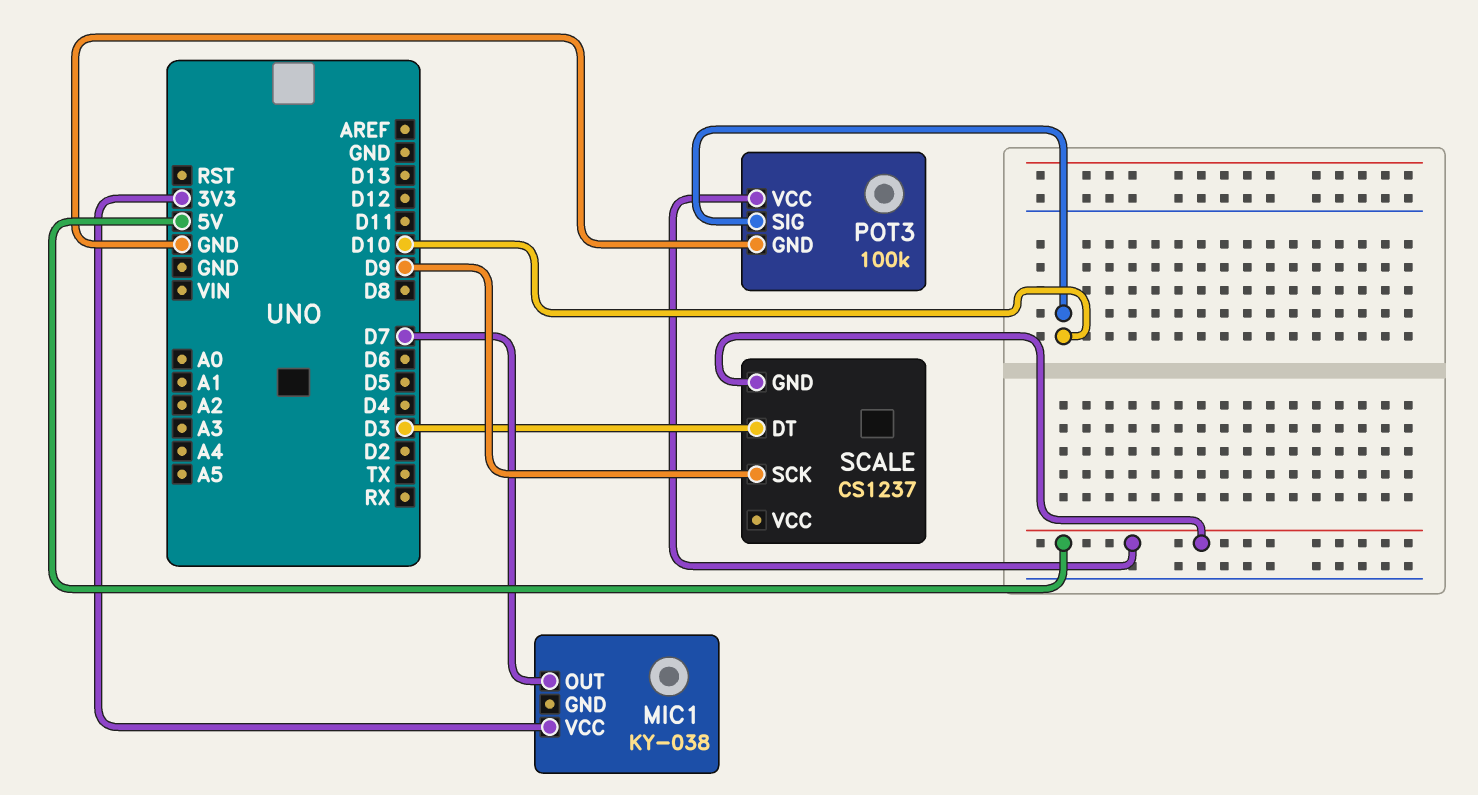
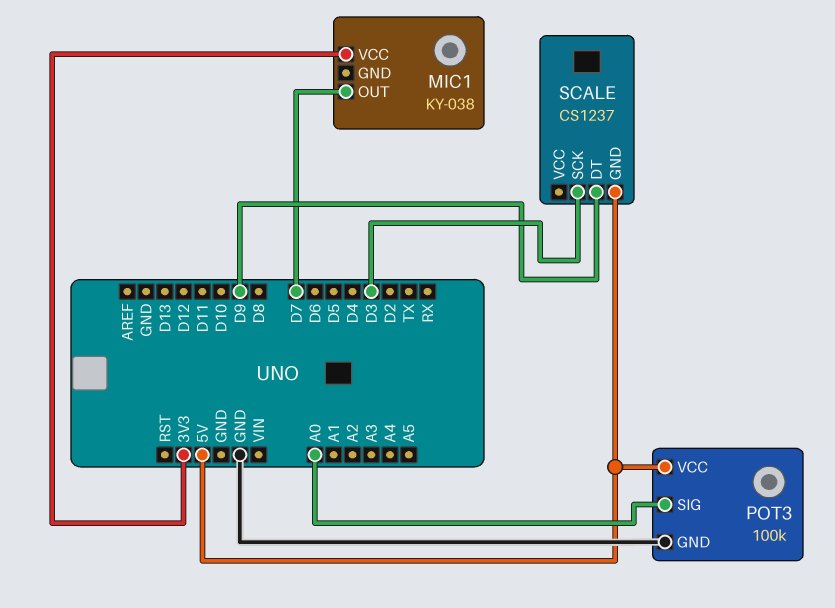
POT3 pin SIG: D10 -> A0
SCALE pin DT: D3 -> D9
SCALE pin SCK: D9 -> D3

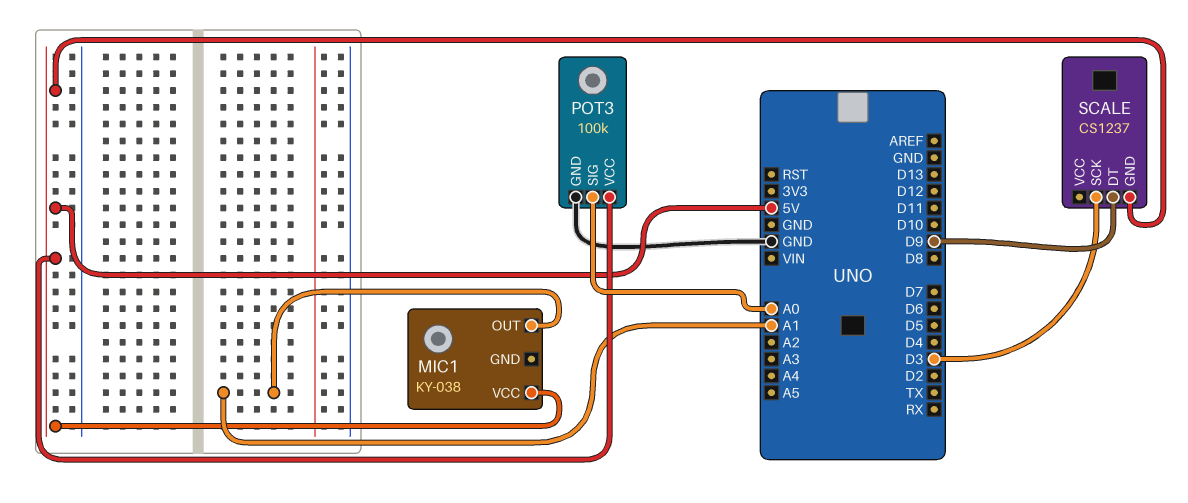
MIC1 pin OUT: D7 -> A1
MIC1 pin VCC: 3V3 -> 5V

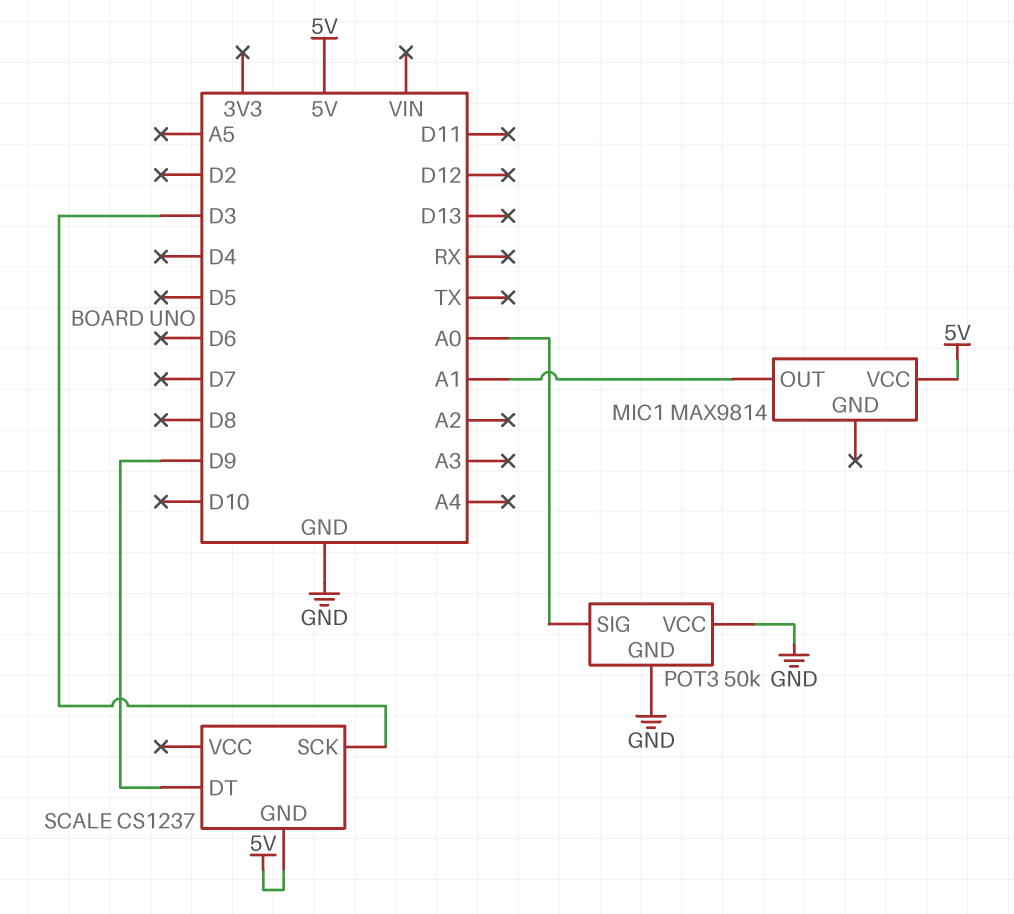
MIC1: KY-038 -> MAX9814
POT3: 100k -> 50k
POT3 pin VCC: 5V -> GND

